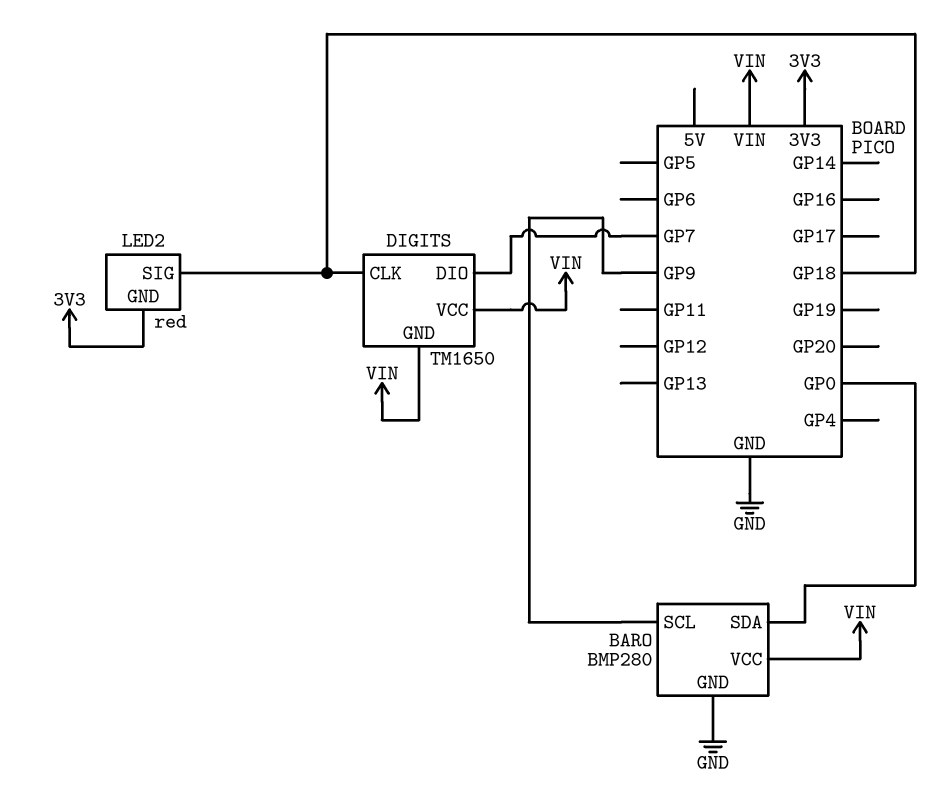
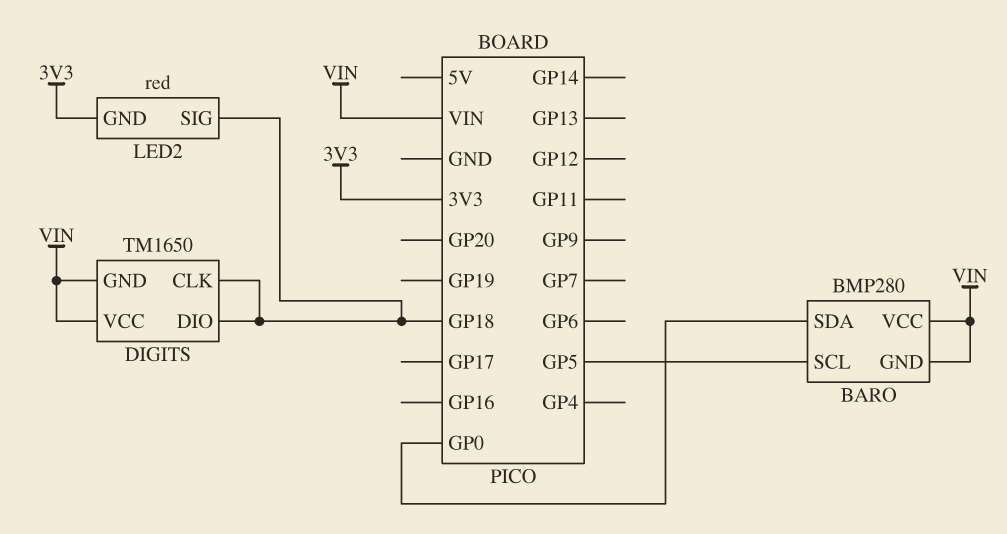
BARO pin GND: GND -> VIN
BARO pin SCL: GP9 -> GP5
DIGITS pin DIO: GP7 -> GP18

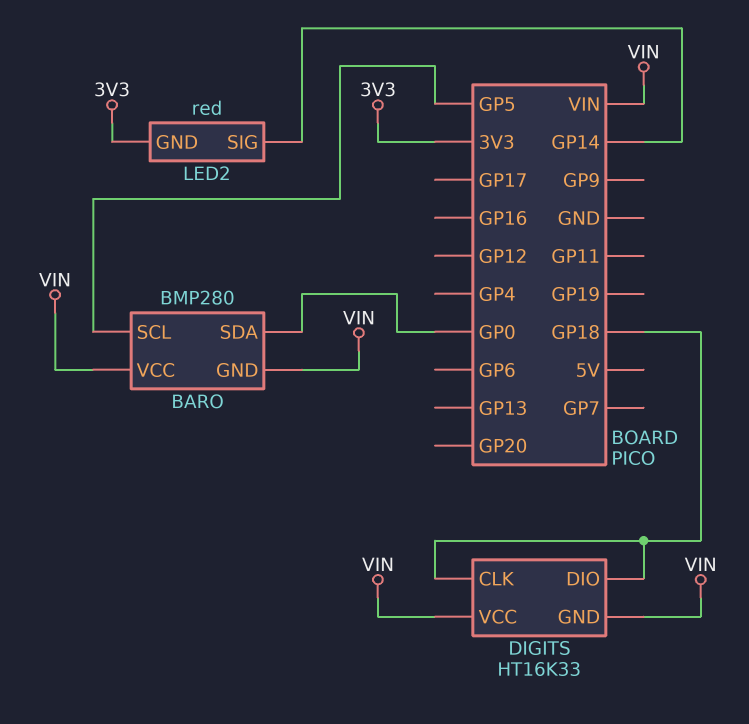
DIGITS: TM1650 -> HT16K33
LED2 pin SIG: GP18 -> GP14

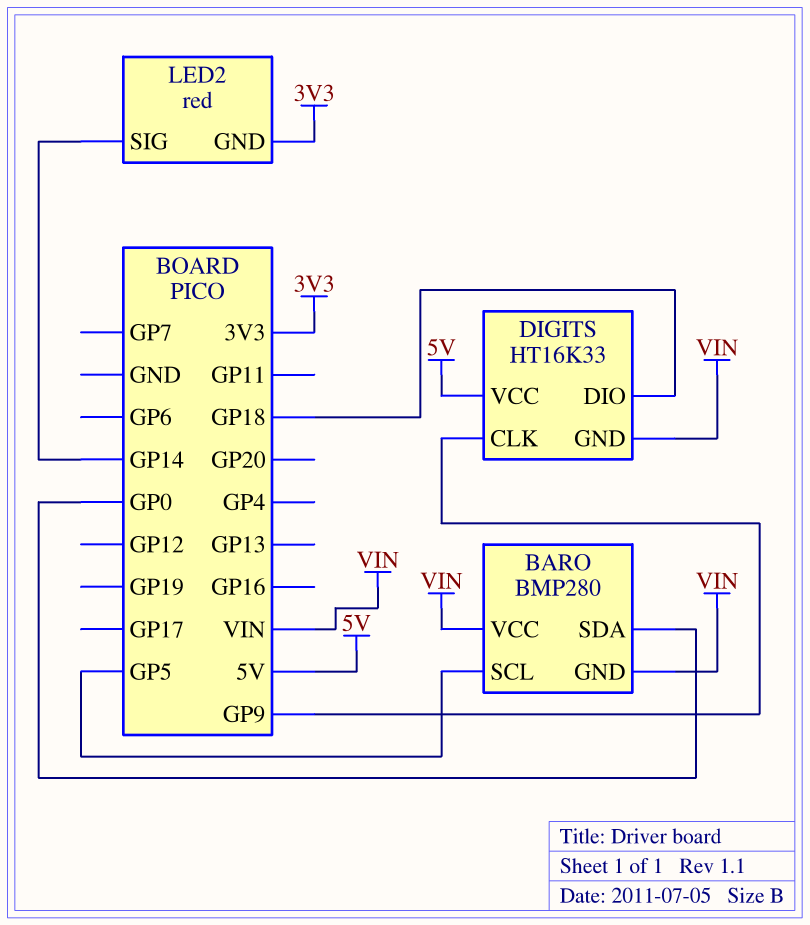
DIGITS pin CLK: GP18 -> GP9
DIGITS pin VCC: VIN -> 5V

